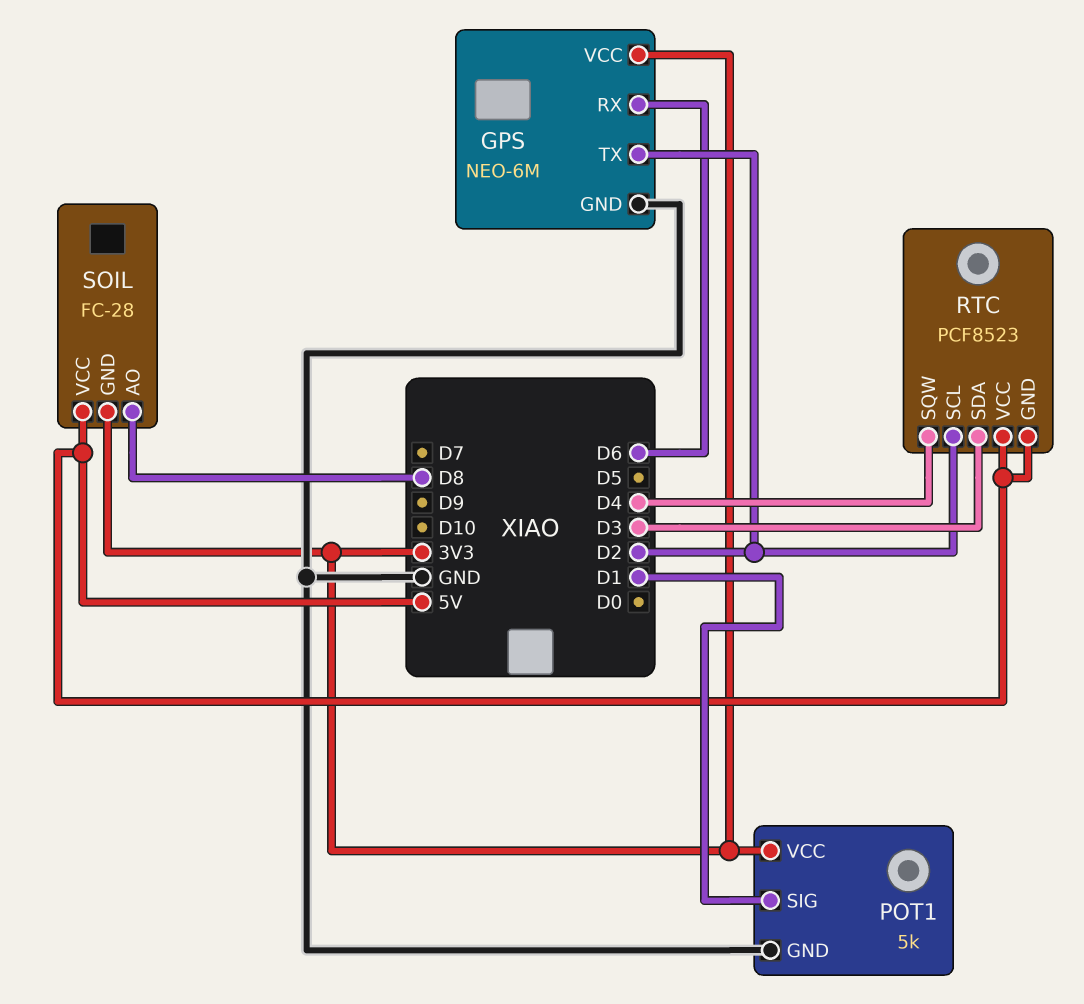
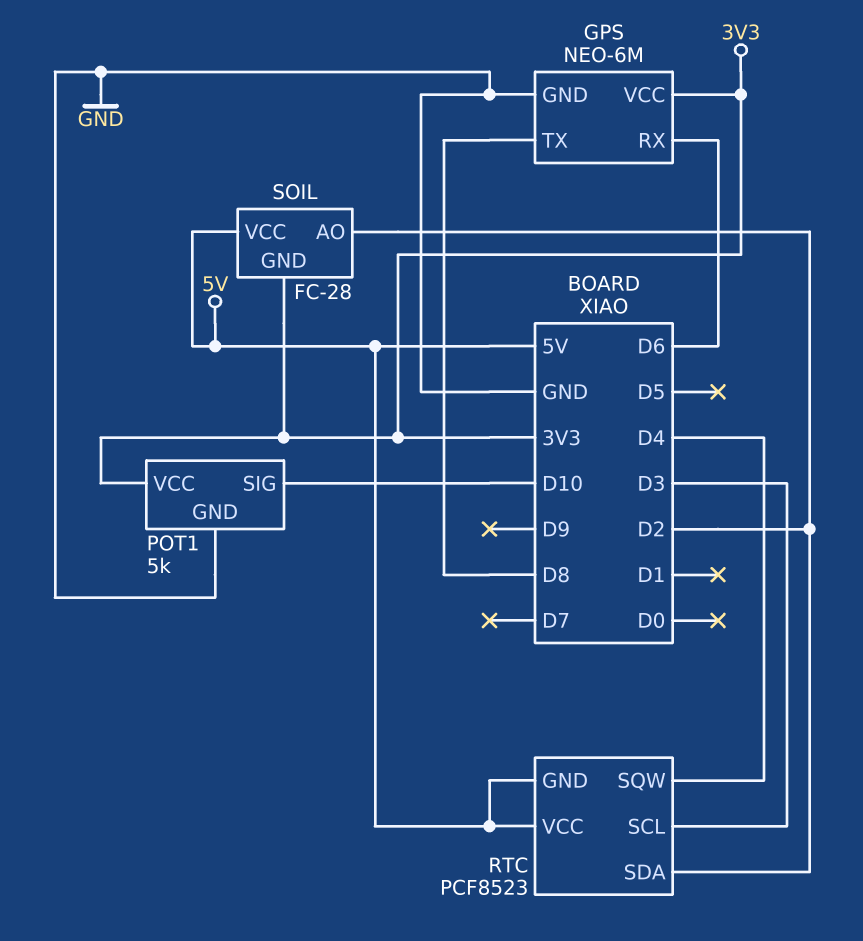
GPS pin TX: D2 -> D8
POT1 pin SIG: D1 -> D10
RTC pin SCL: D2 -> D3
RTC pin SDA: D3 -> D2
SOIL pin AO: D8 -> D2

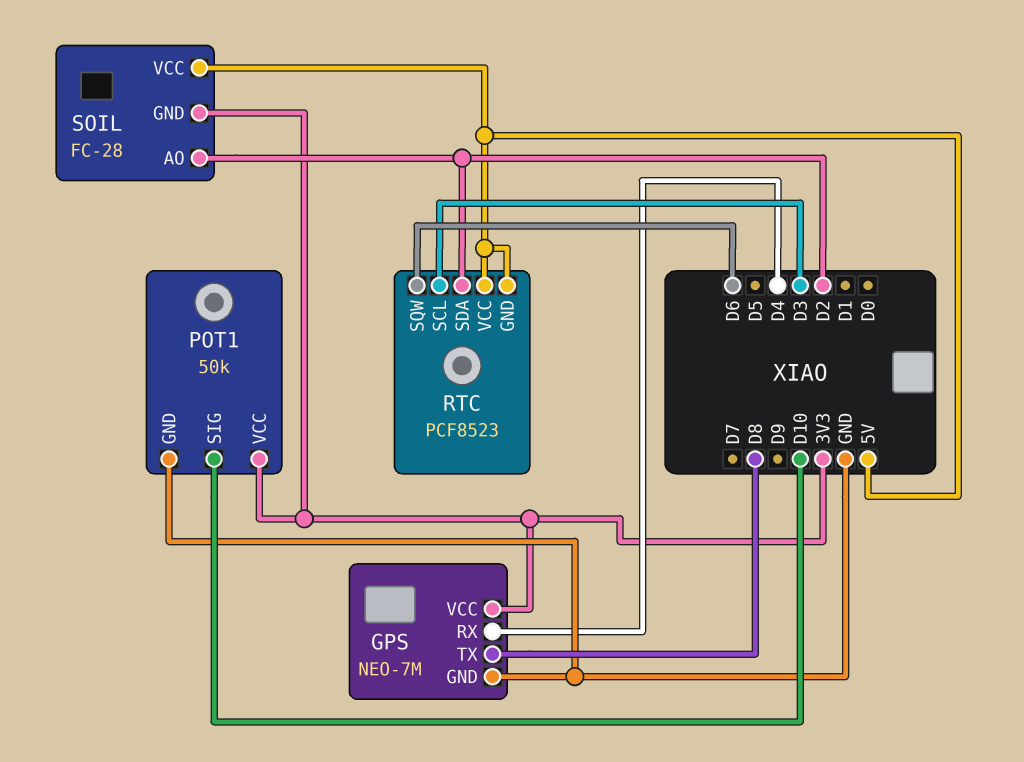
GPS: NEO-6M -> NEO-7M
GPS pin RX: D6 -> D4
POT1: 5k -> 50k
RTC pin SQW: D4 -> D6

